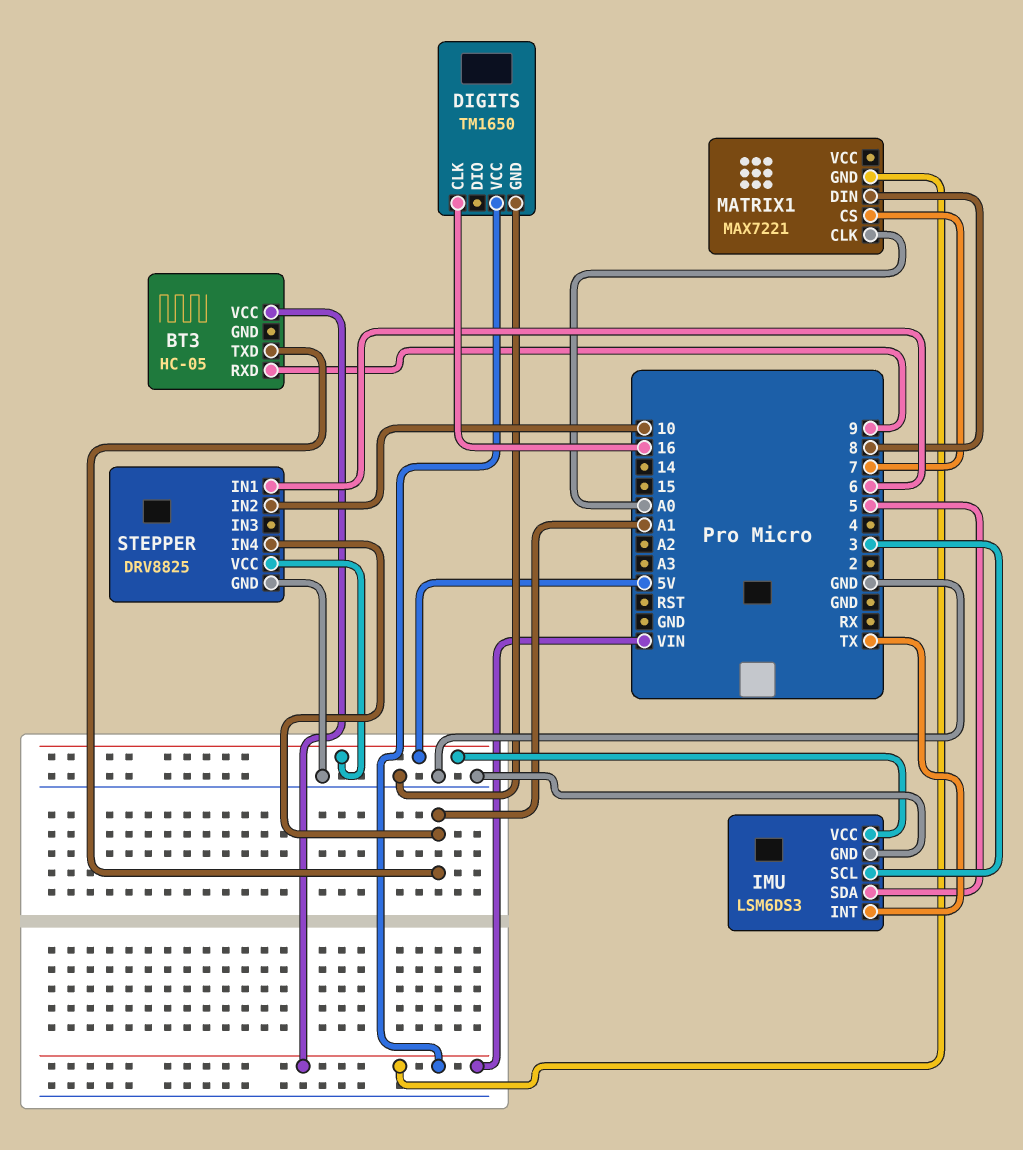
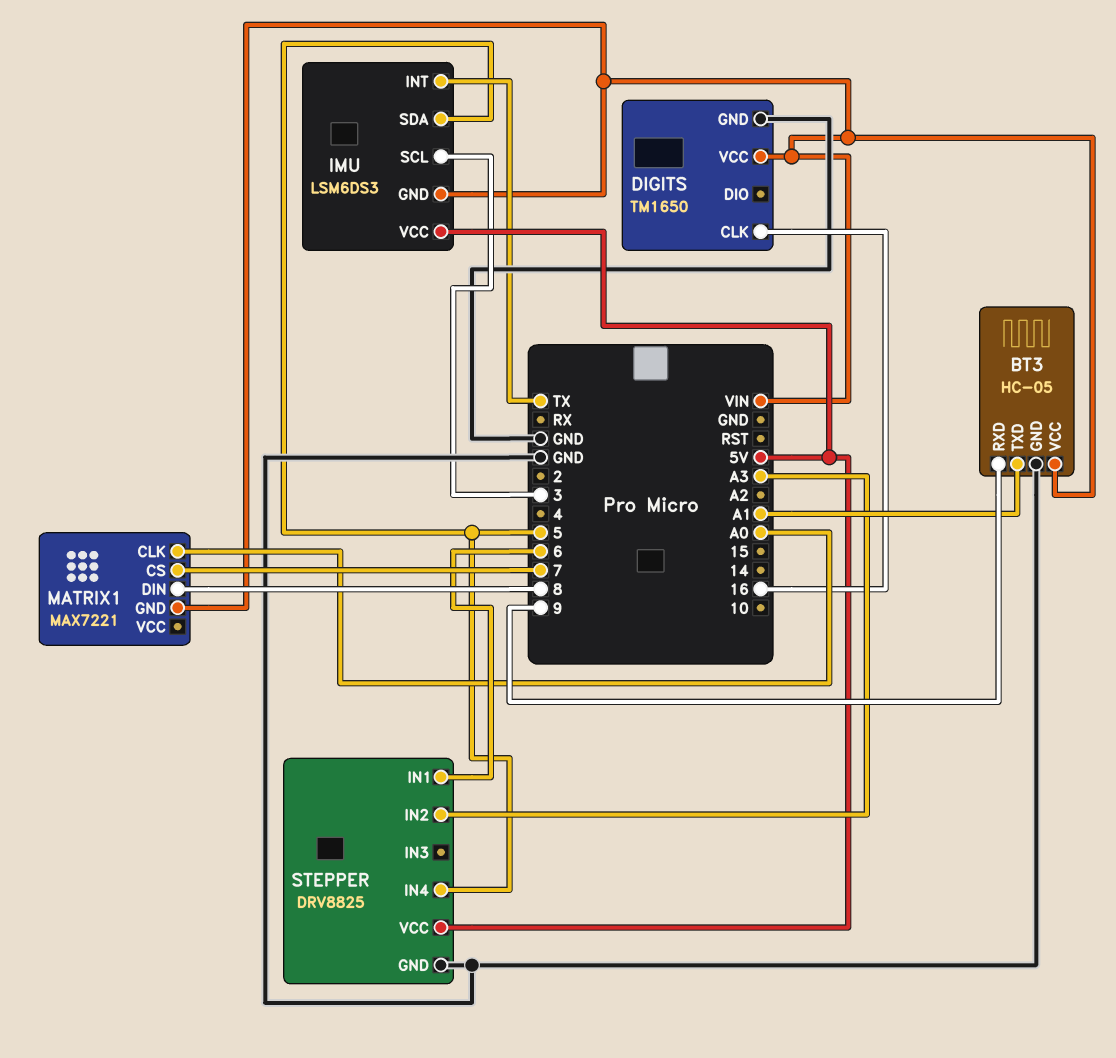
BT3 pin GND: none -> GND
IMU pin GND: GND -> VIN
STEPPER pin IN2: 10 -> A3
STEPPER pin IN4: A1 -> 5

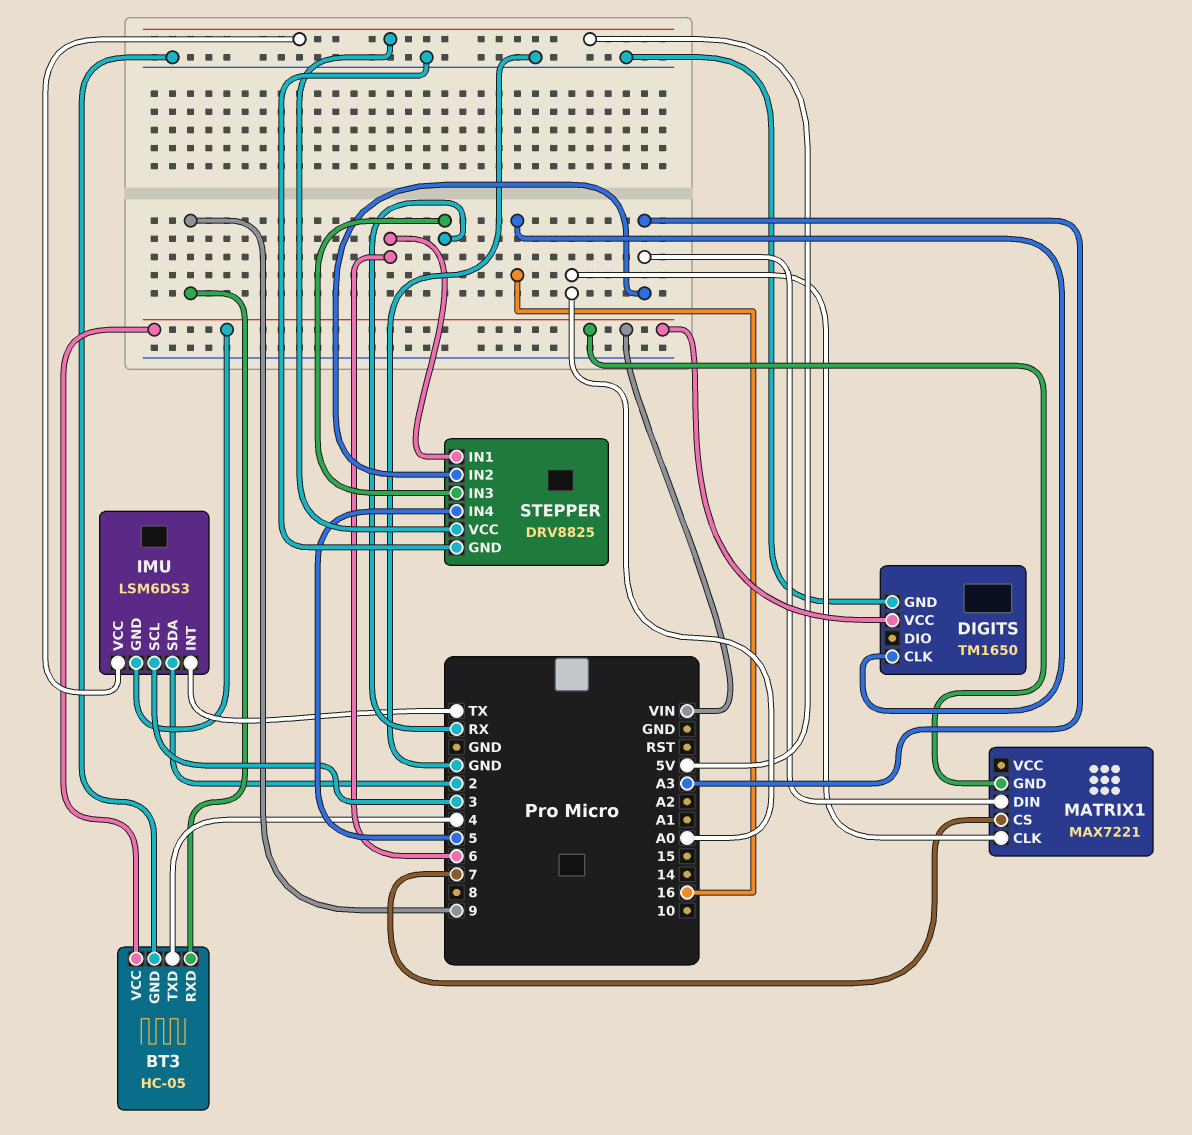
BT3 pin TXD: A1 -> 4
IMU pin SDA: 5 -> 2
MATRIX1 pin DIN: 8 -> A3
STEPPER pin IN3: none -> RX

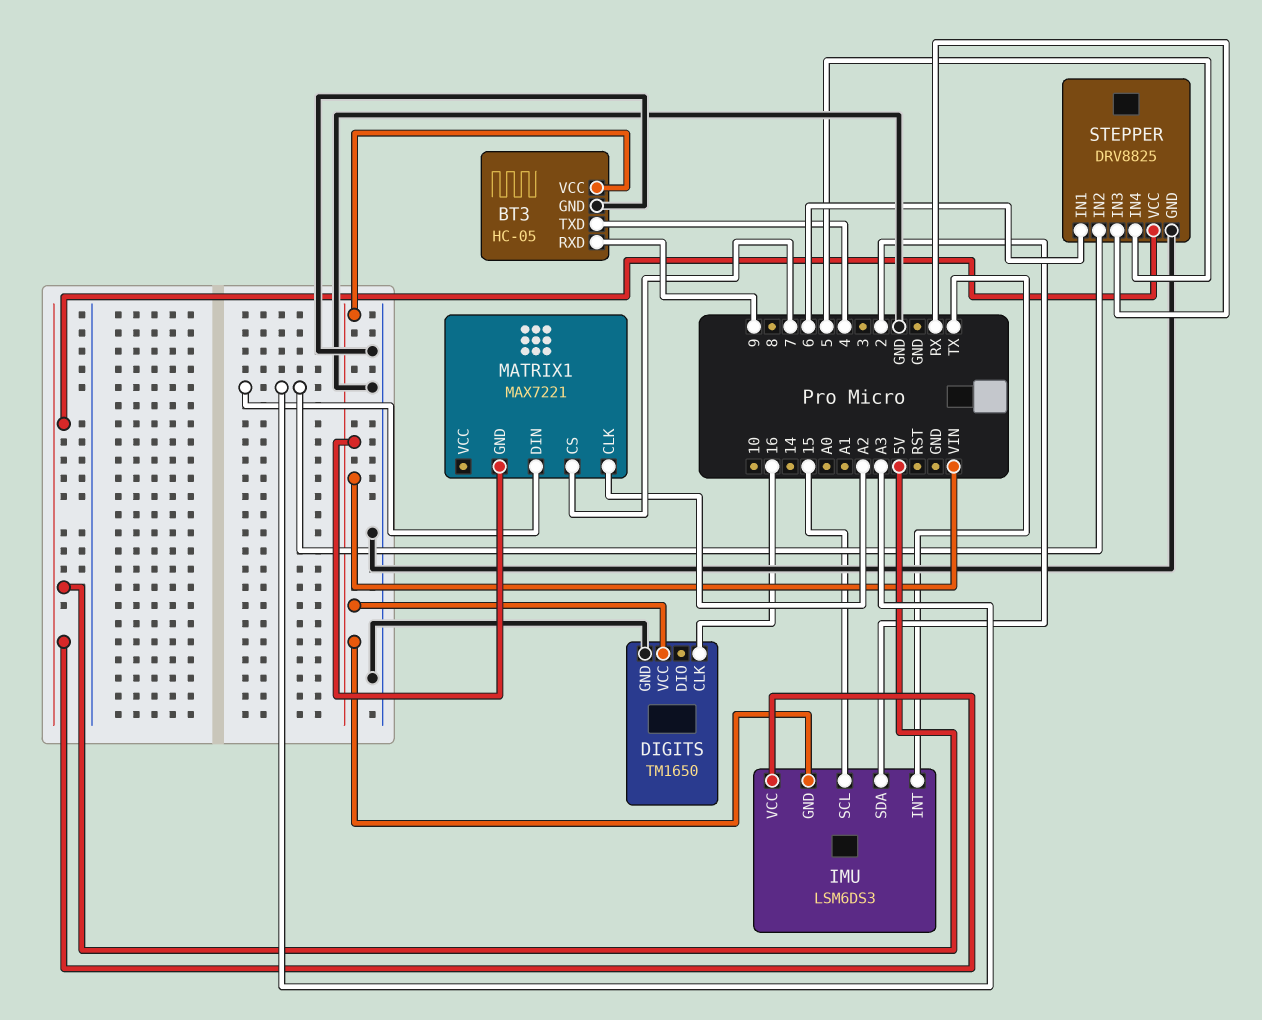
IMU pin SCL: 3 -> 15
MATRIX1 pin CLK: A0 -> A2

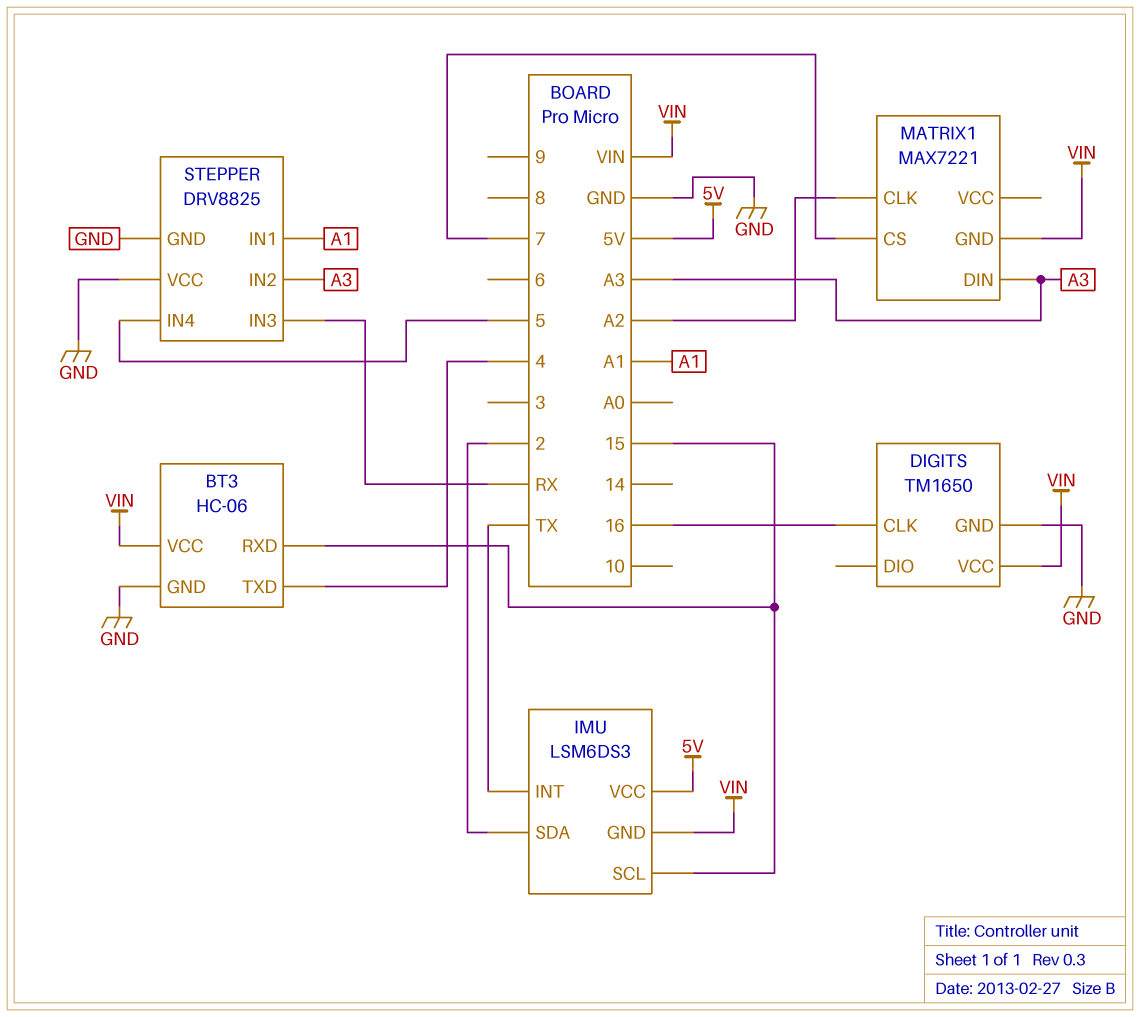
BT3: HC-05 -> HC-06
BT3 pin RXD: 9 -> 15
STEPPER pin IN1: 6 -> A1
STEPPER pin VCC: 5V -> GND

